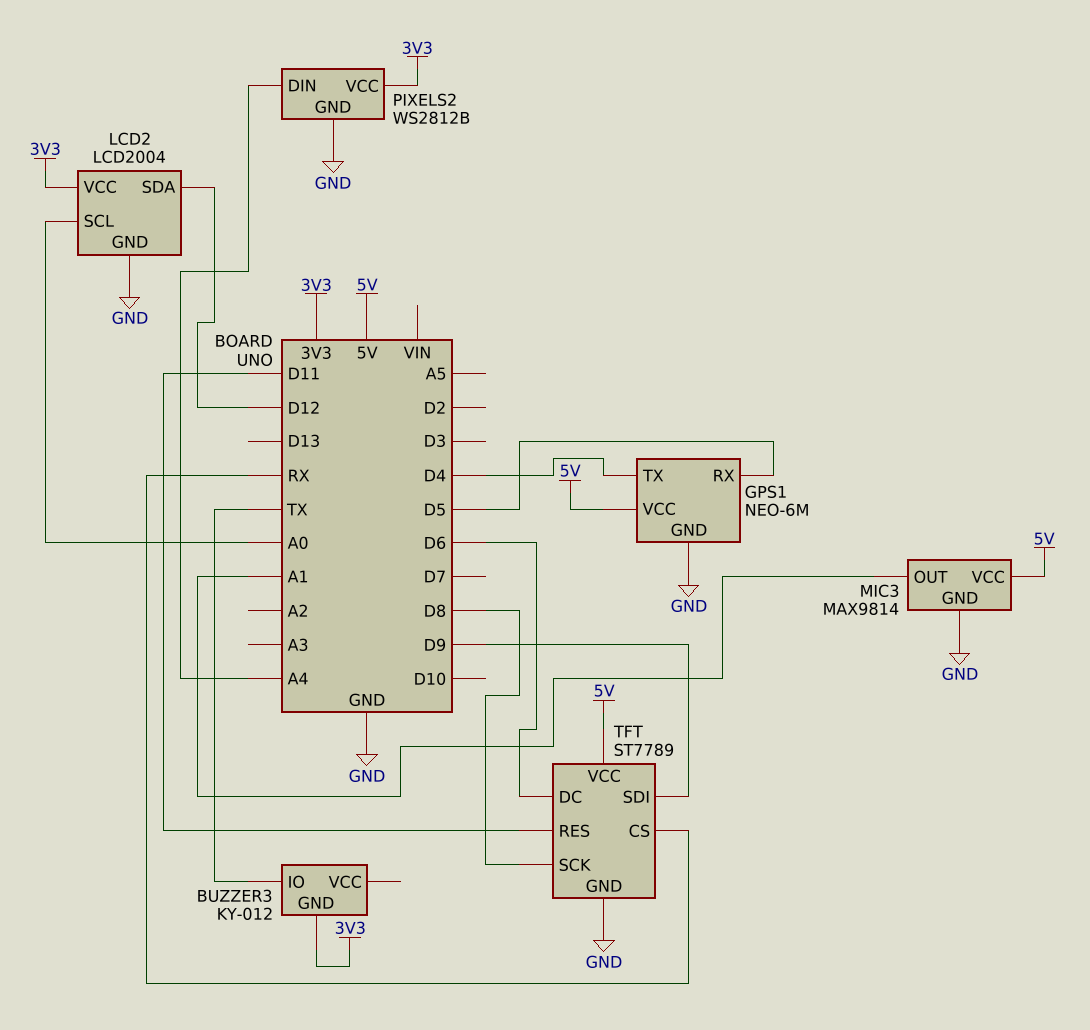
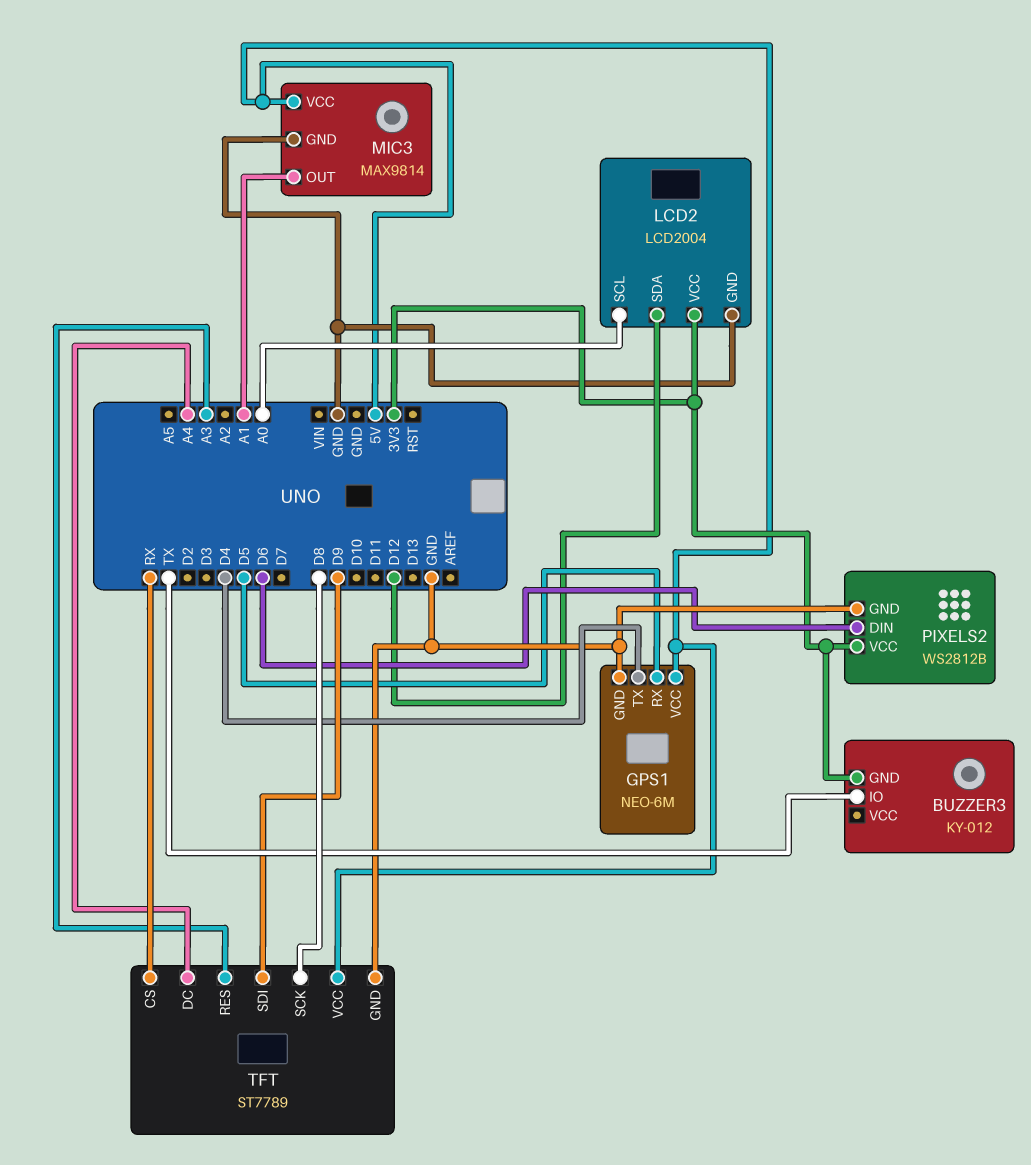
PIXELS2 pin DIN: A4 -> D6
TFT pin DC: D6 -> A4
TFT pin RES: D11 -> A3

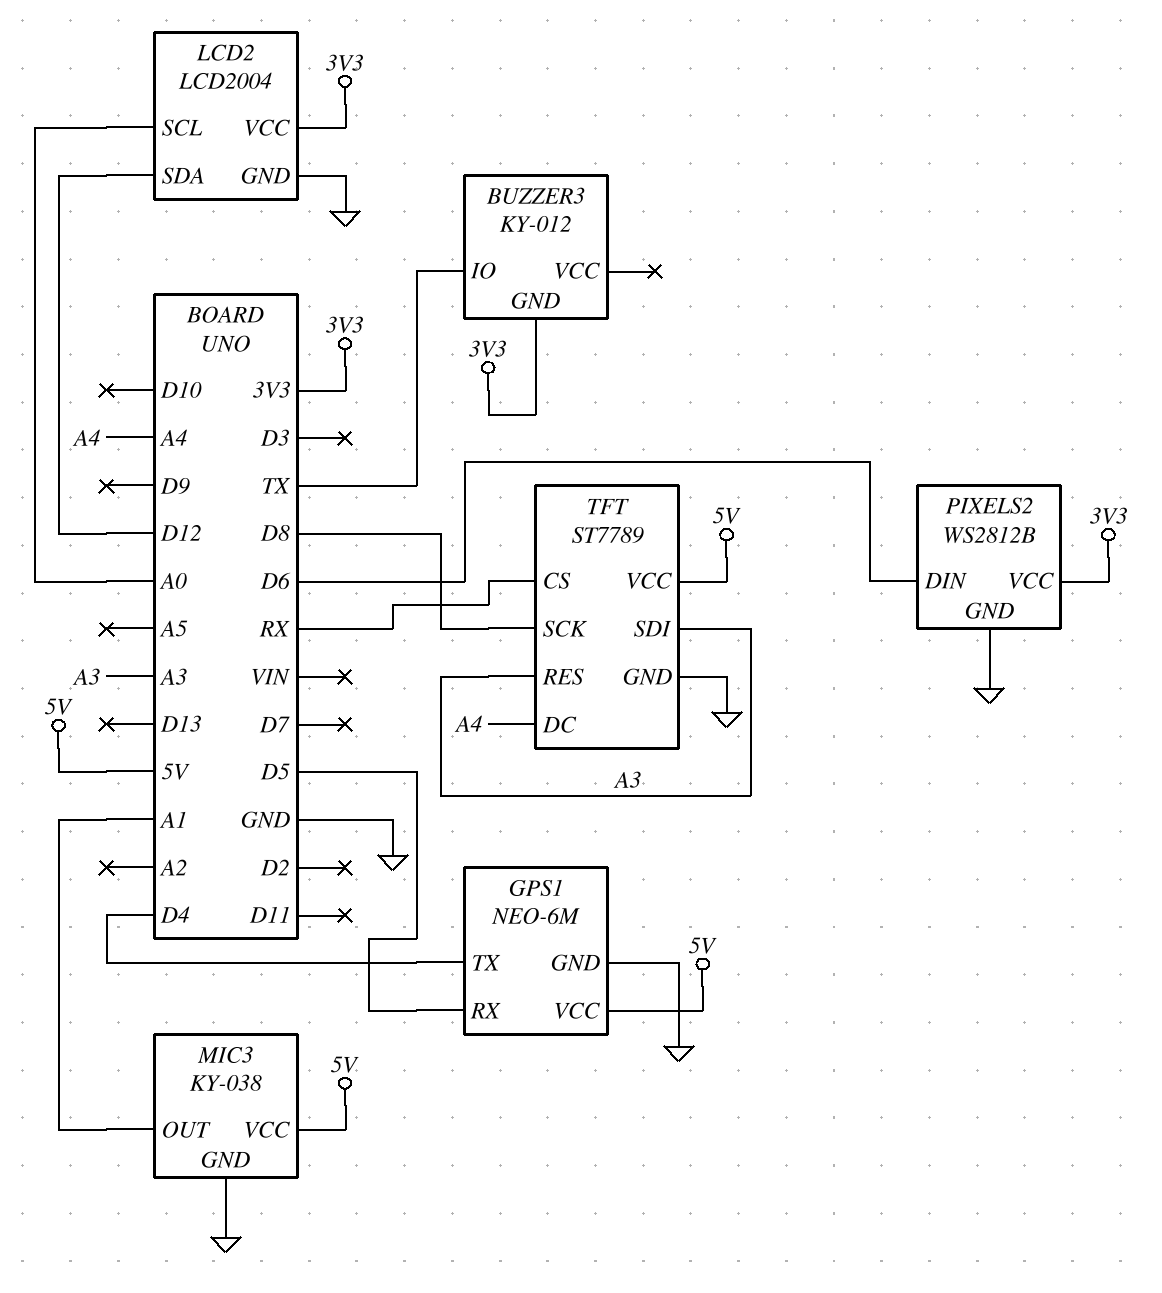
MIC3: MAX9814 -> KY-038
TFT pin SDI: D9 -> A3

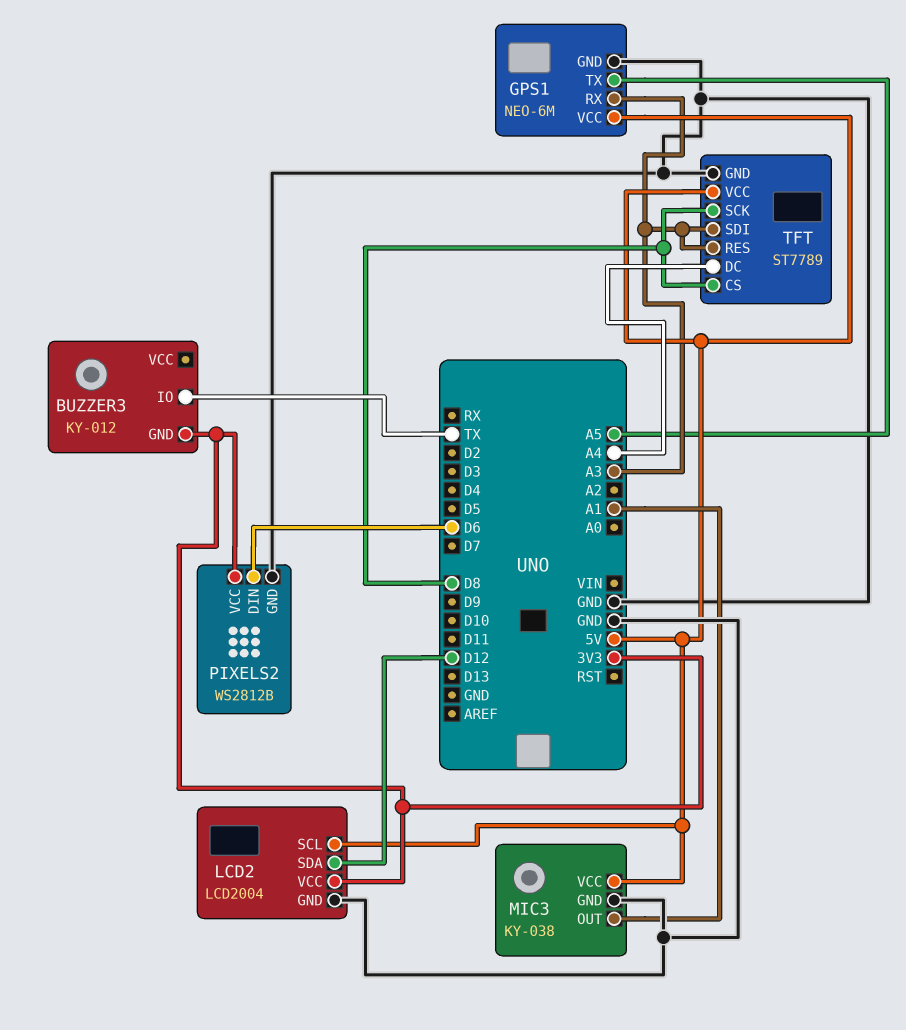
GPS1 pin RX: D5 -> A3
GPS1 pin TX: D4 -> A5
LCD2 pin SCL: A0 -> 5V
TFT pin CS: RX -> D8

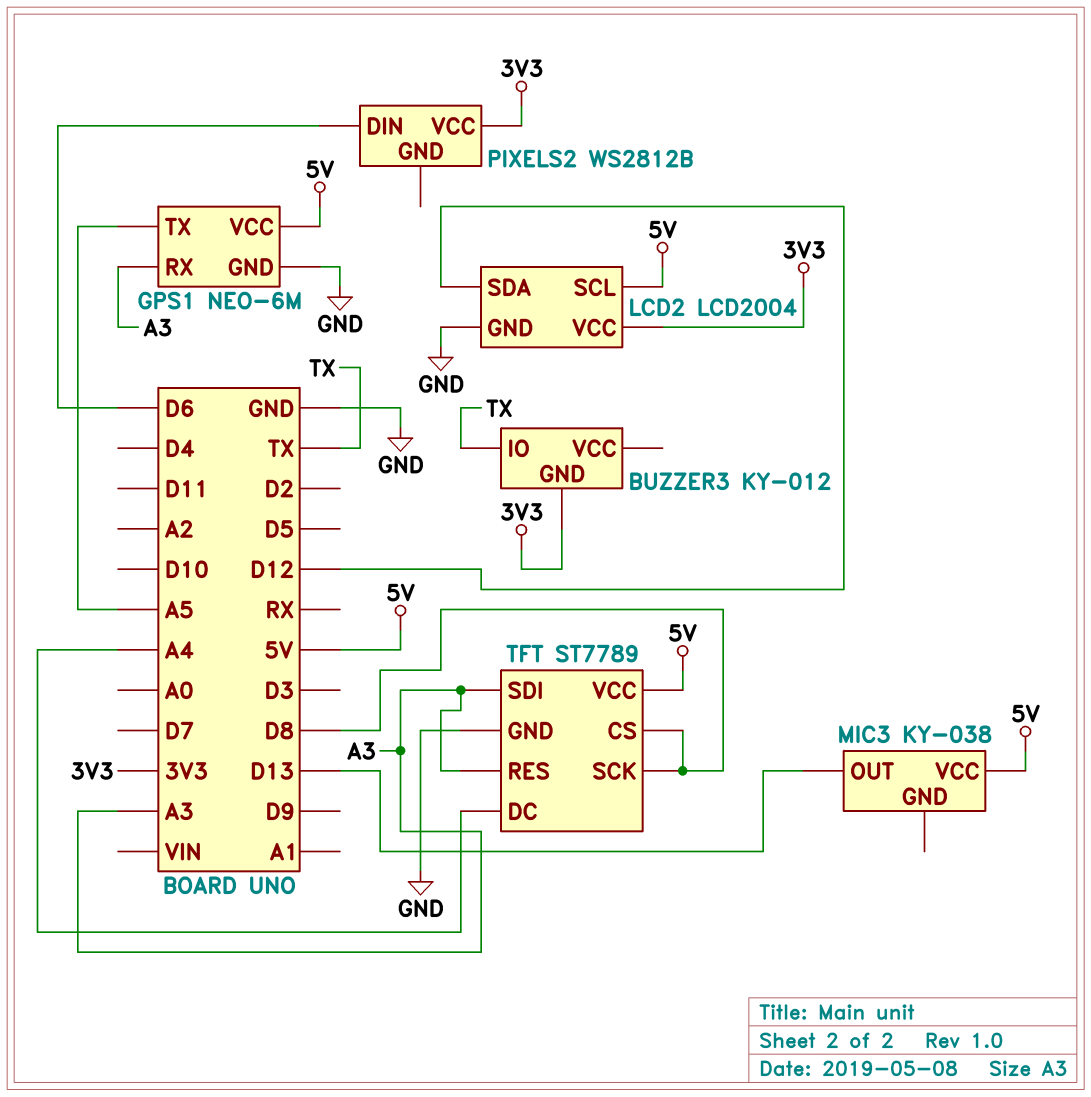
MIC3 pin GND: GND -> none
MIC3 pin OUT: A1 -> D13
PIXELS2 pin GND: GND -> none

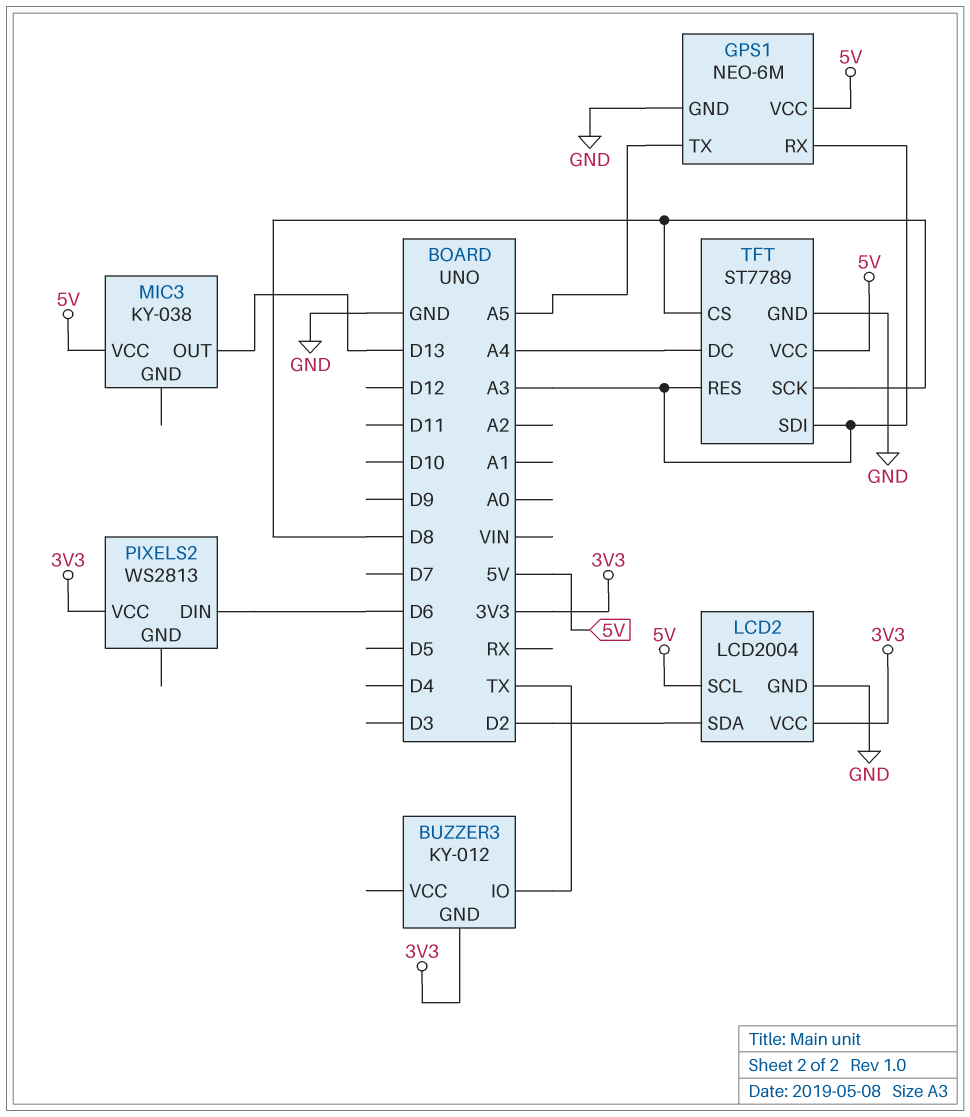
LCD2 pin SDA: D12 -> D2
PIXELS2: WS2812B -> WS2813

